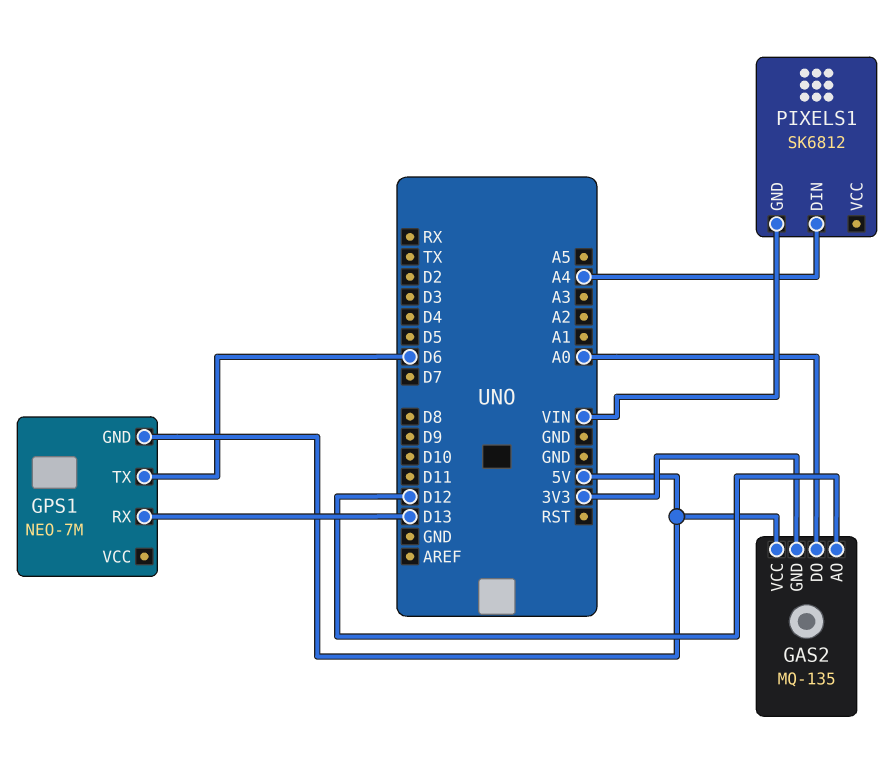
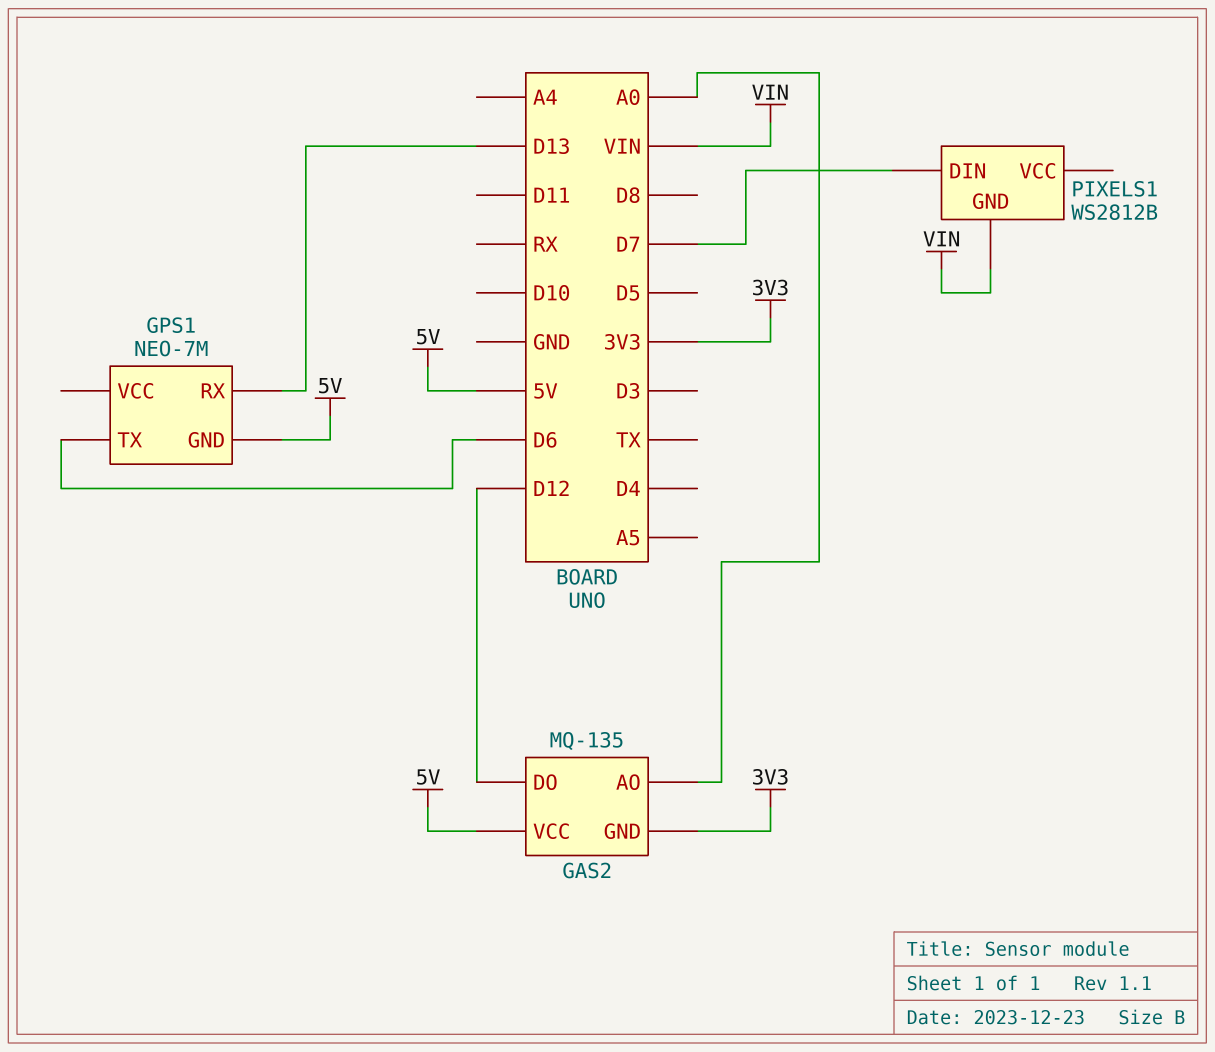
GAS2 pin AO: D12 -> A0
GAS2 pin DO: A0 -> D12
PIXELS1: SK6812 -> WS2812B
PIXELS1 pin DIN: A4 -> D7

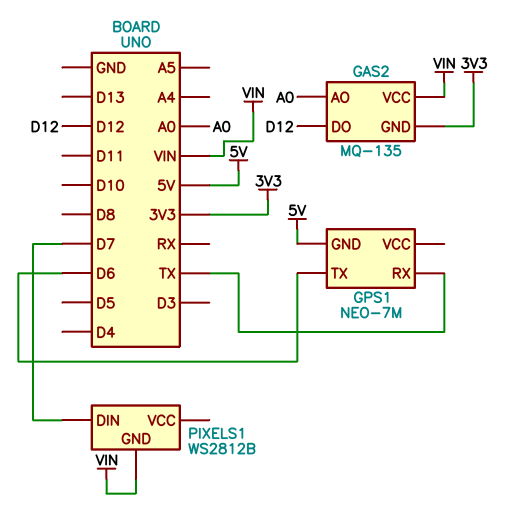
GAS2 pin VCC: 5V -> VIN
GPS1 pin RX: D13 -> TX

